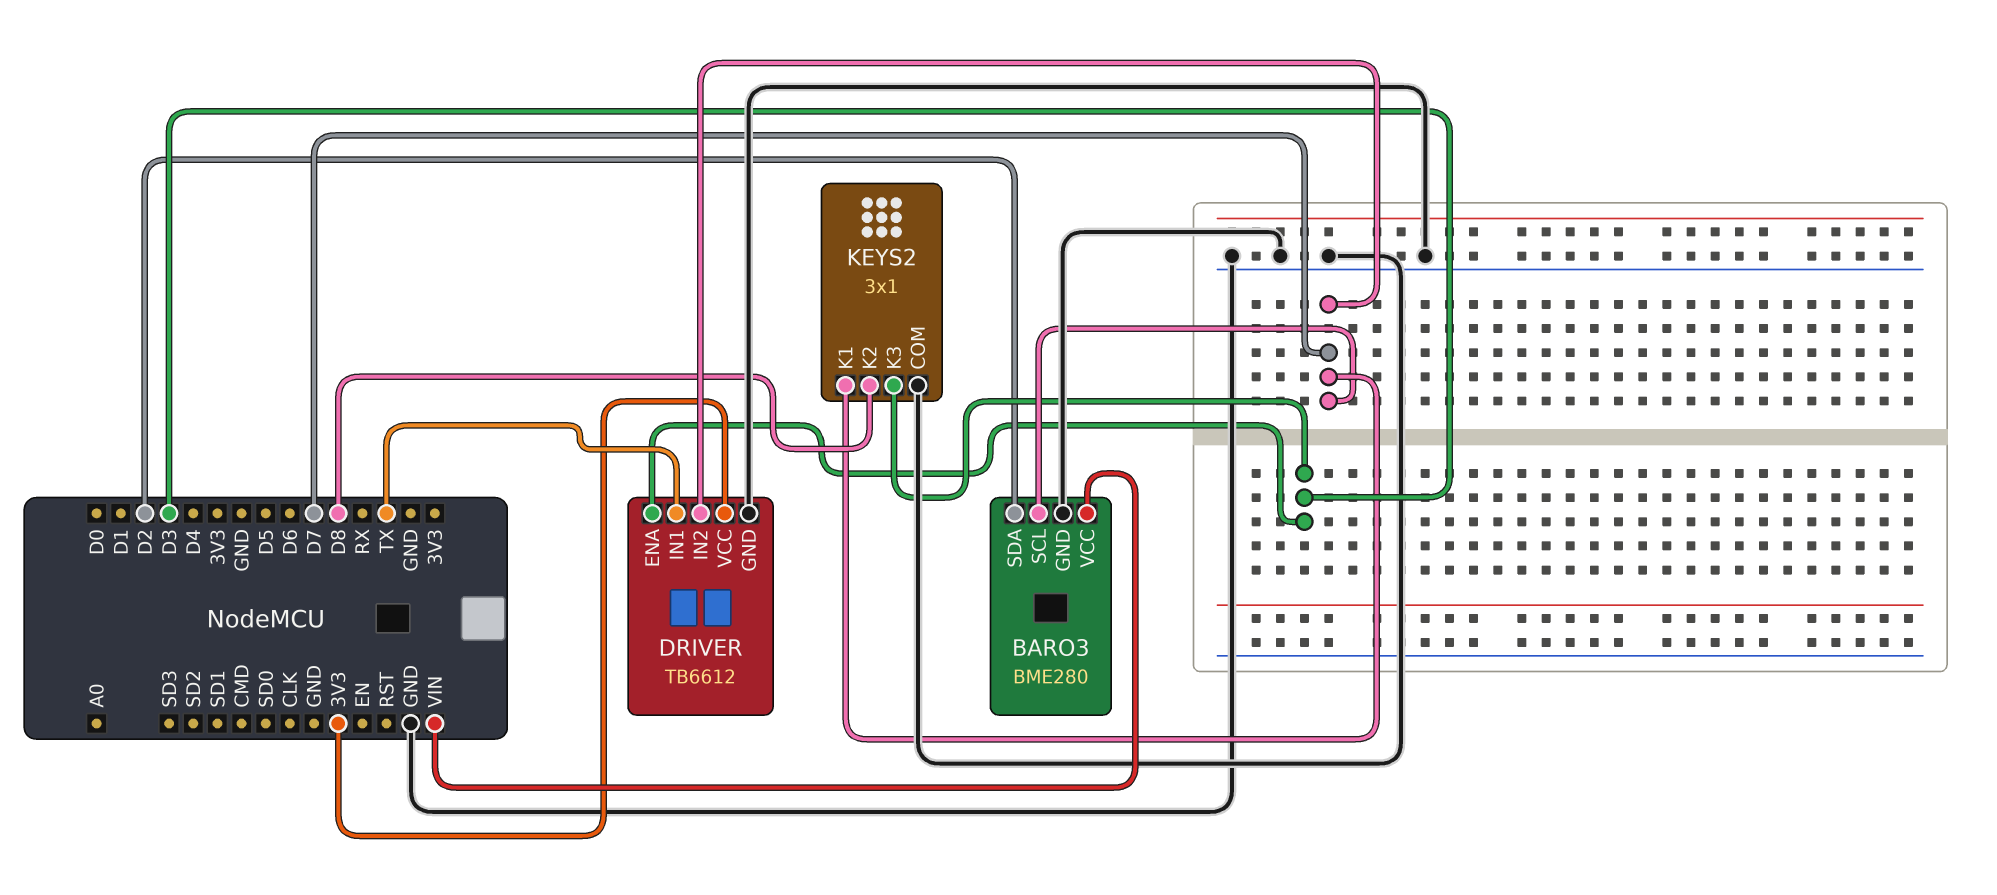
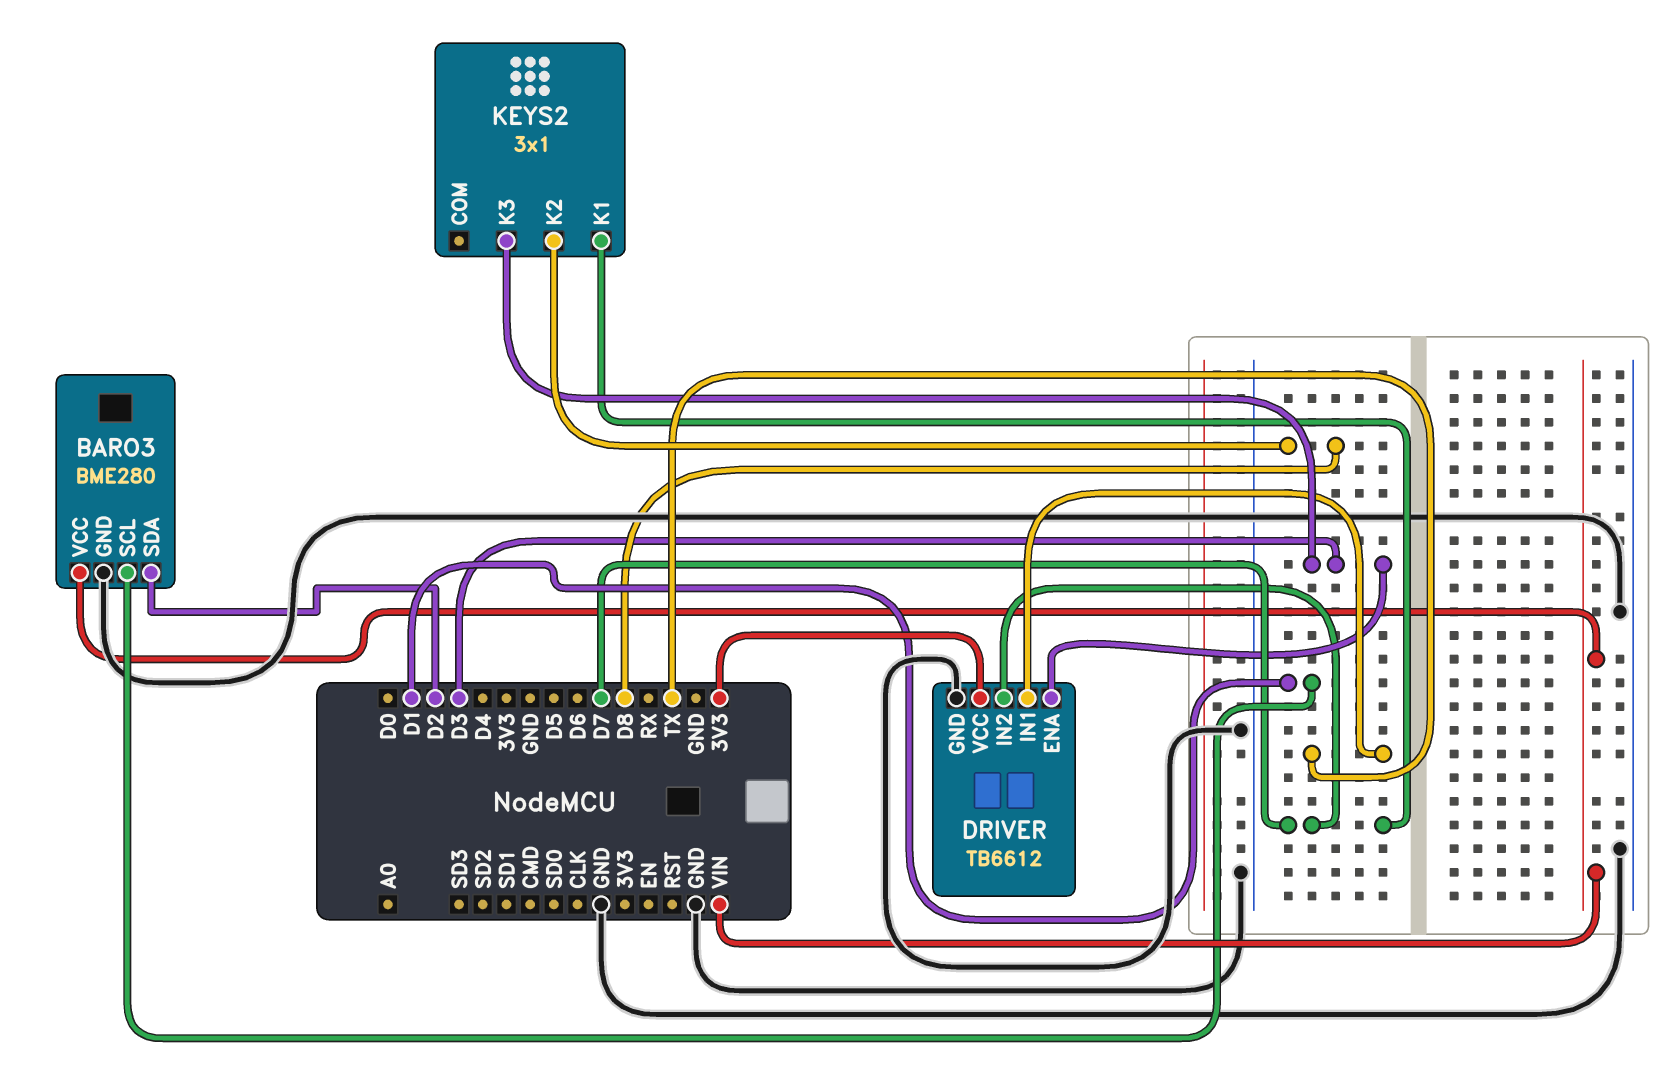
BARO3 pin SCL: D7 -> D1
KEYS2 pin COM: GND -> none

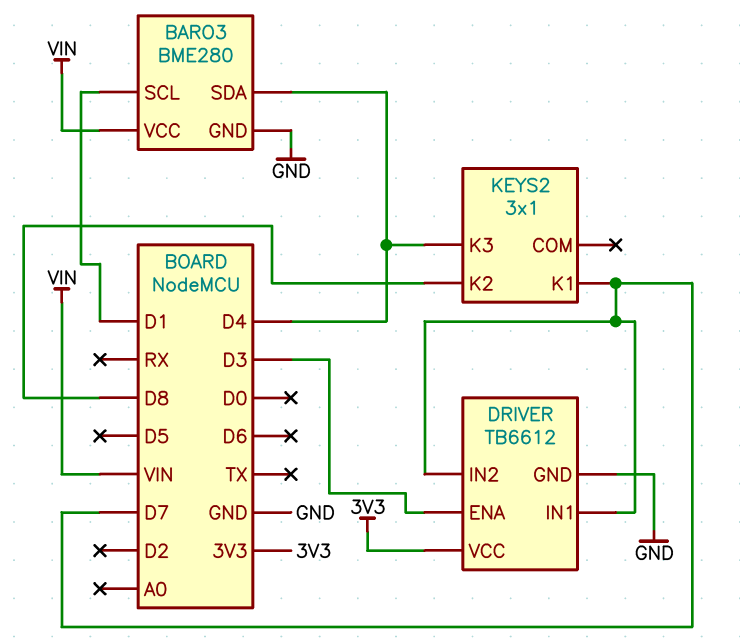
BARO3 pin SDA: D2 -> D4
DRIVER pin IN1: TX -> D7
KEYS2 pin K3: D3 -> D4

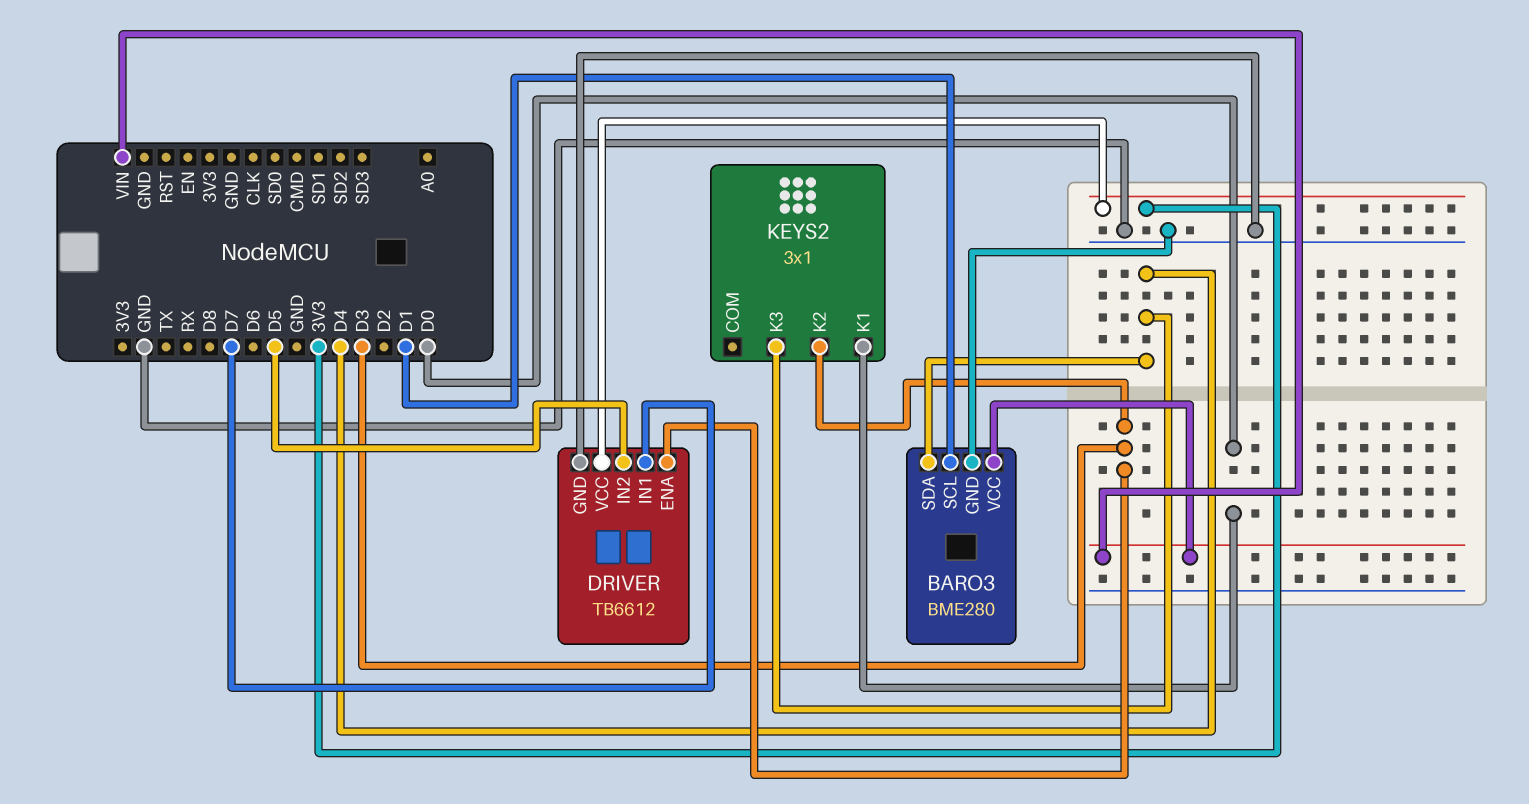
DRIVER pin IN2: D7 -> D5
KEYS2 pin K1: D7 -> D0
KEYS2 pin K2: D8 -> D3

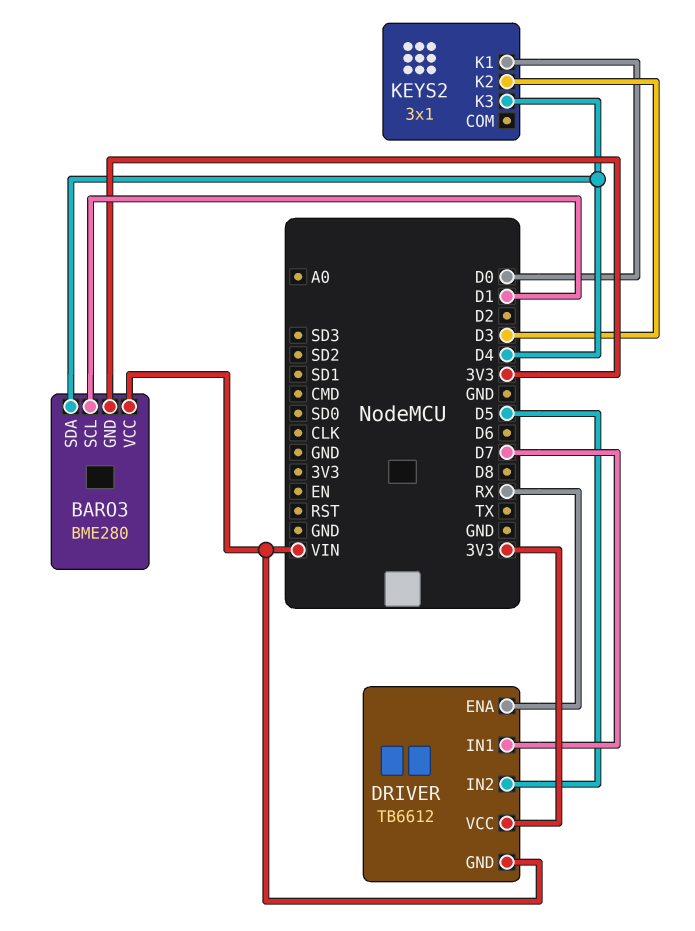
BARO3 pin GND: GND -> 3V3
DRIVER pin ENA: D3 -> RX
DRIVER pin GND: GND -> VIN

